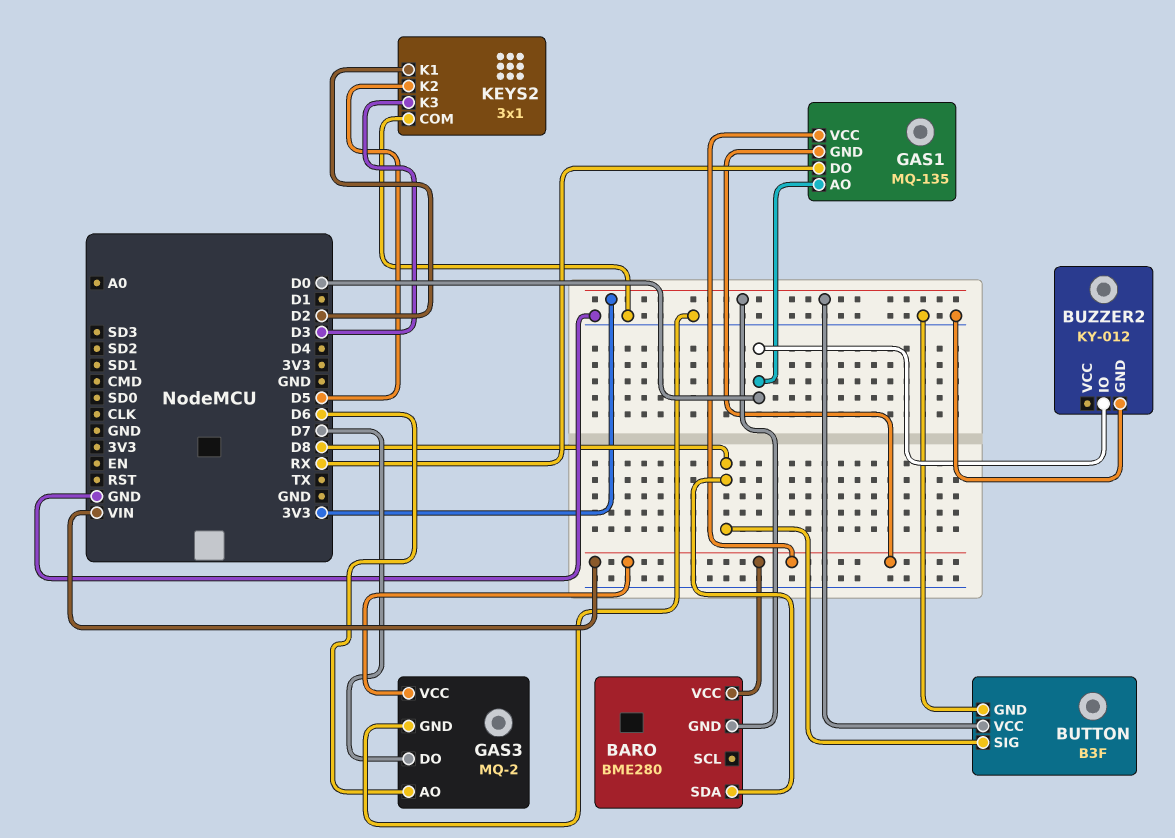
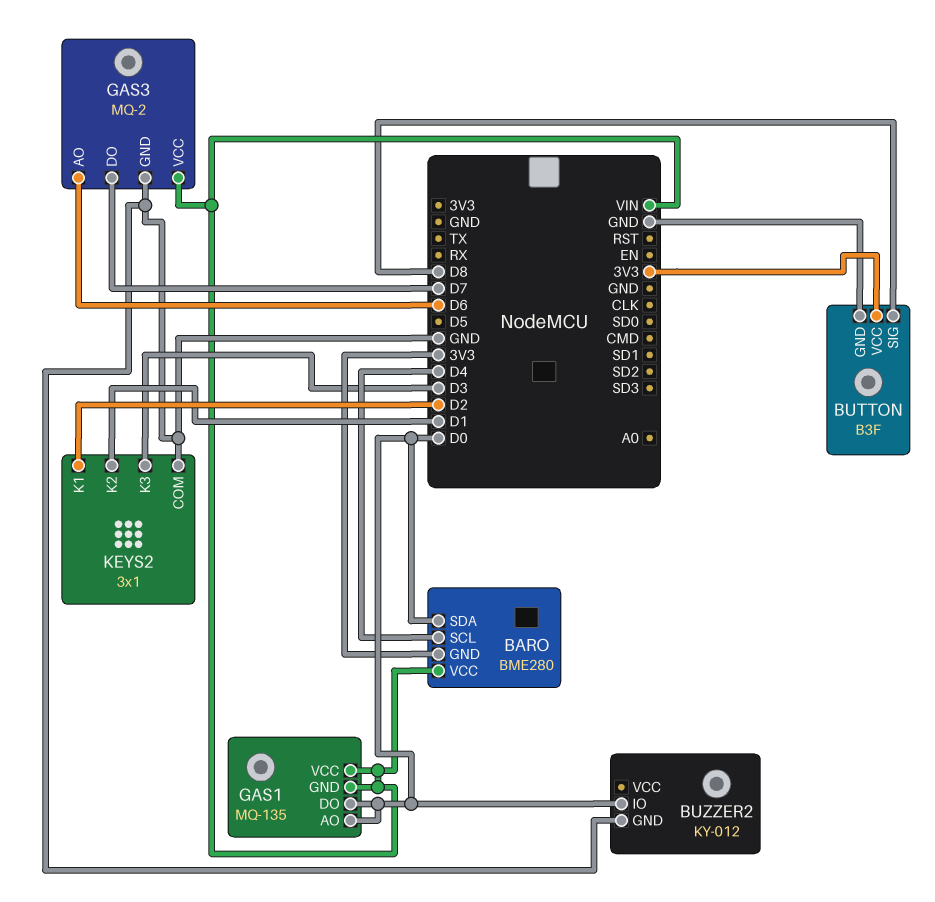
BARO pin SCL: none -> D4
BARO pin SDA: D8 -> D0
GAS1 pin DO: RX -> D0
KEYS2 pin K2: D5 -> D1

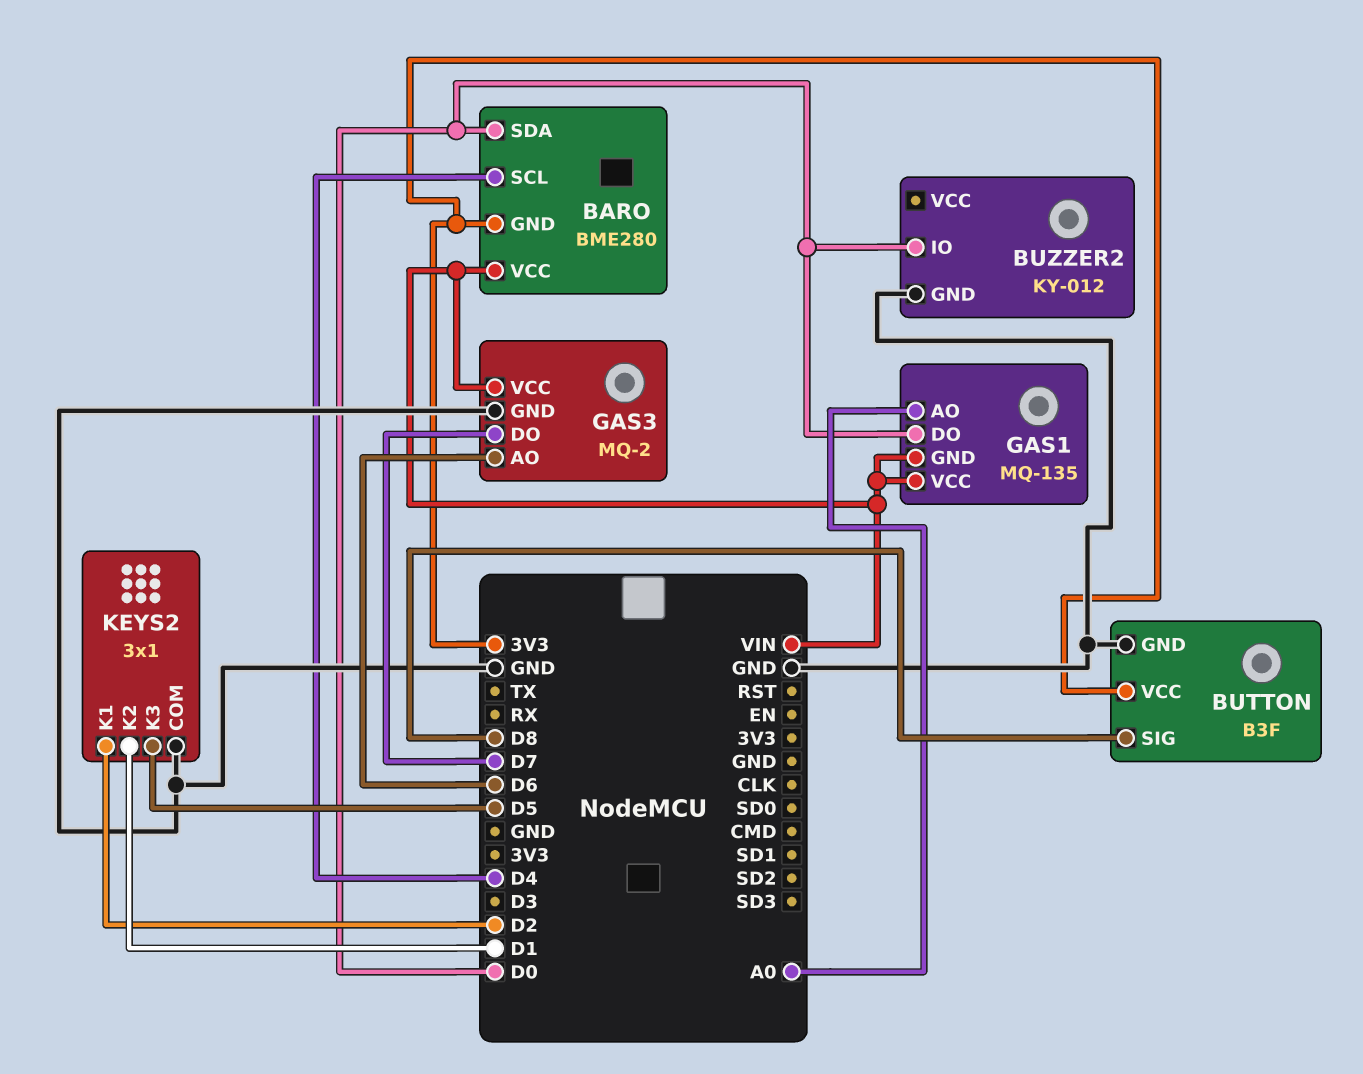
GAS1 pin AO: D0 -> A0
KEYS2 pin K3: D3 -> D5

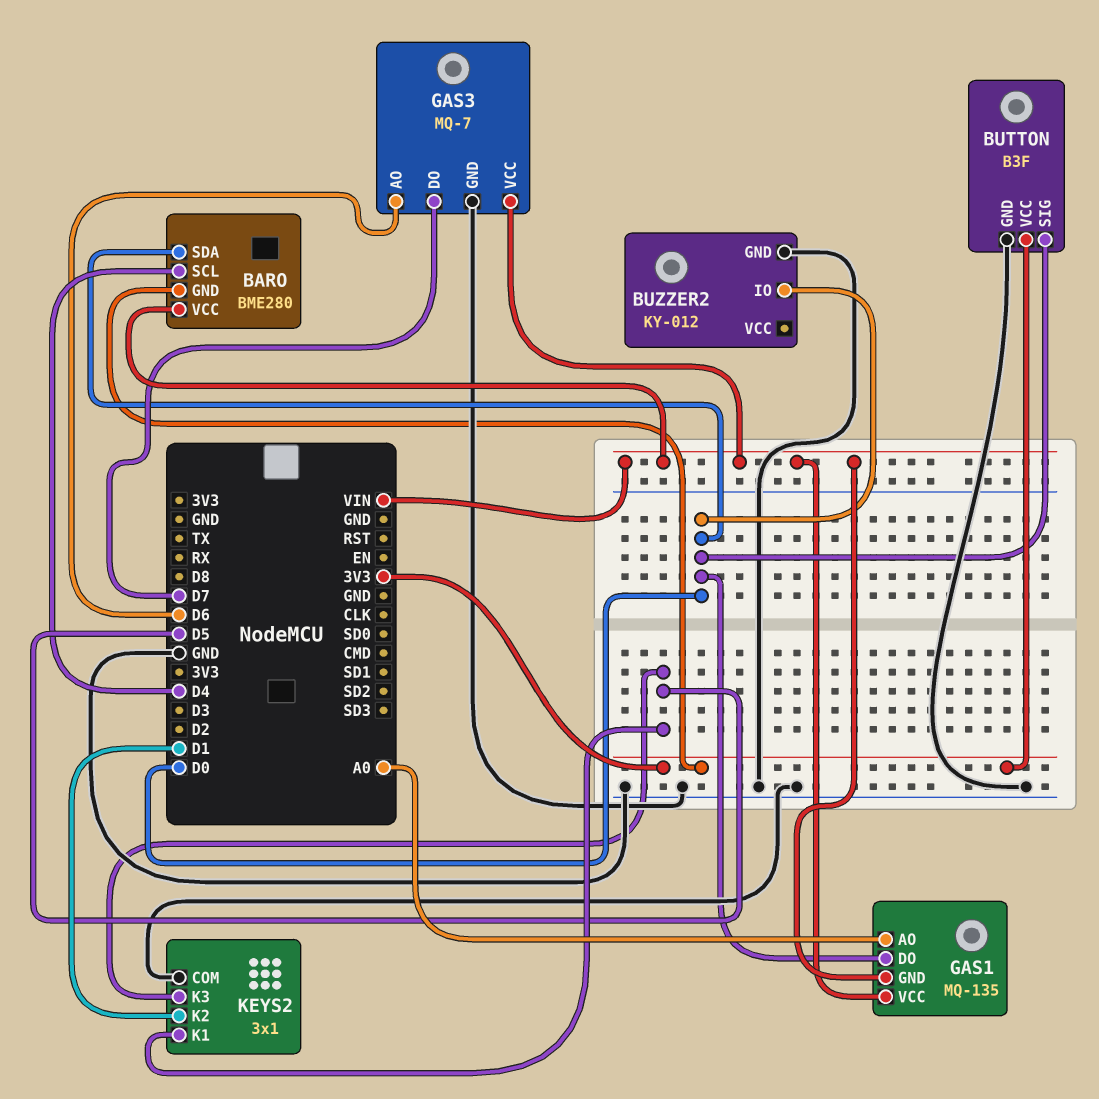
BUTTON pin SIG: D8 -> D0
GAS3: MQ-2 -> MQ-7
KEYS2 pin K1: D2 -> D5

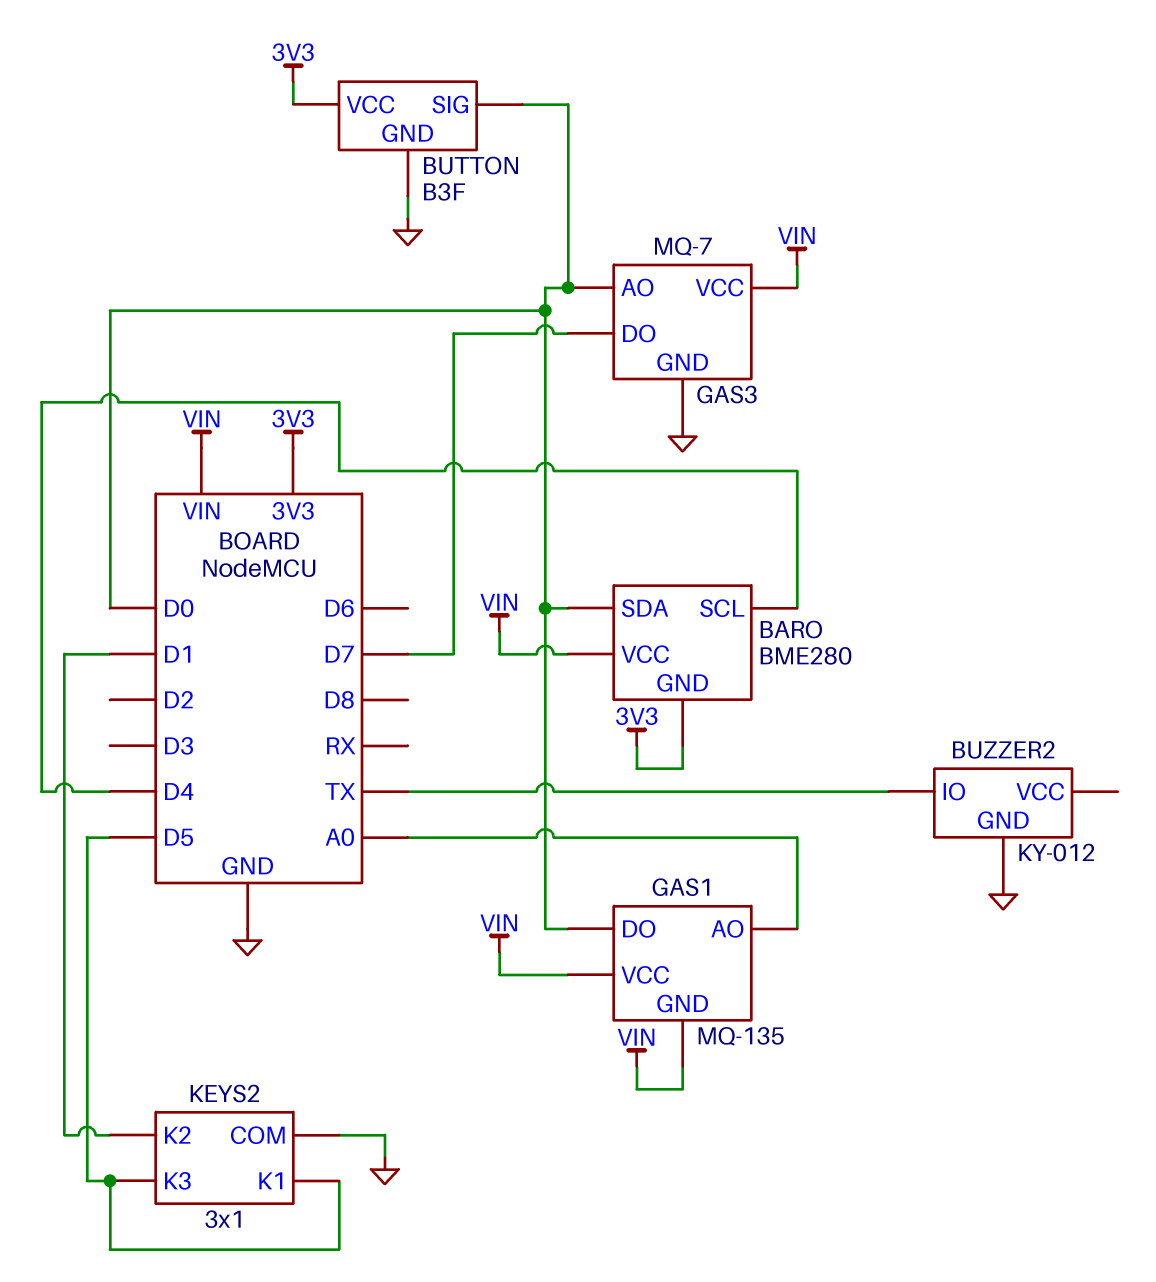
BUZZER2 pin IO: D0 -> TX
GAS3 pin AO: D6 -> D0

